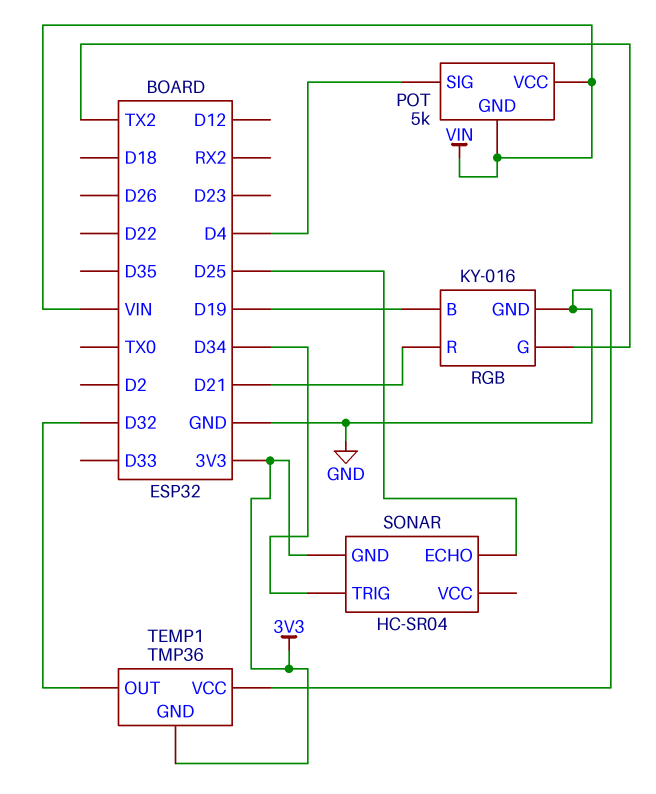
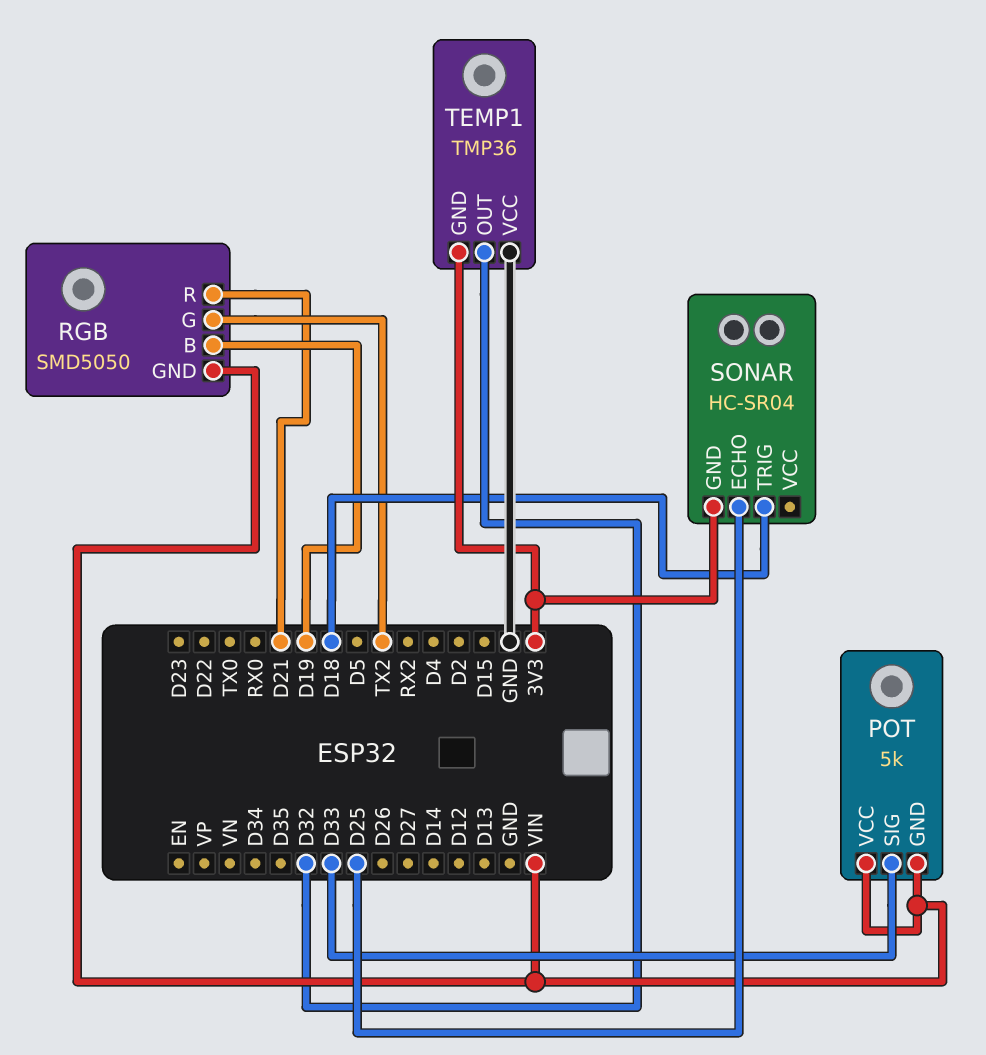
POT pin SIG: D4 -> D33
RGB: KY-016 -> SMD5050
RGB pin GND: GND -> VIN
SONAR pin TRIG: D34 -> D18

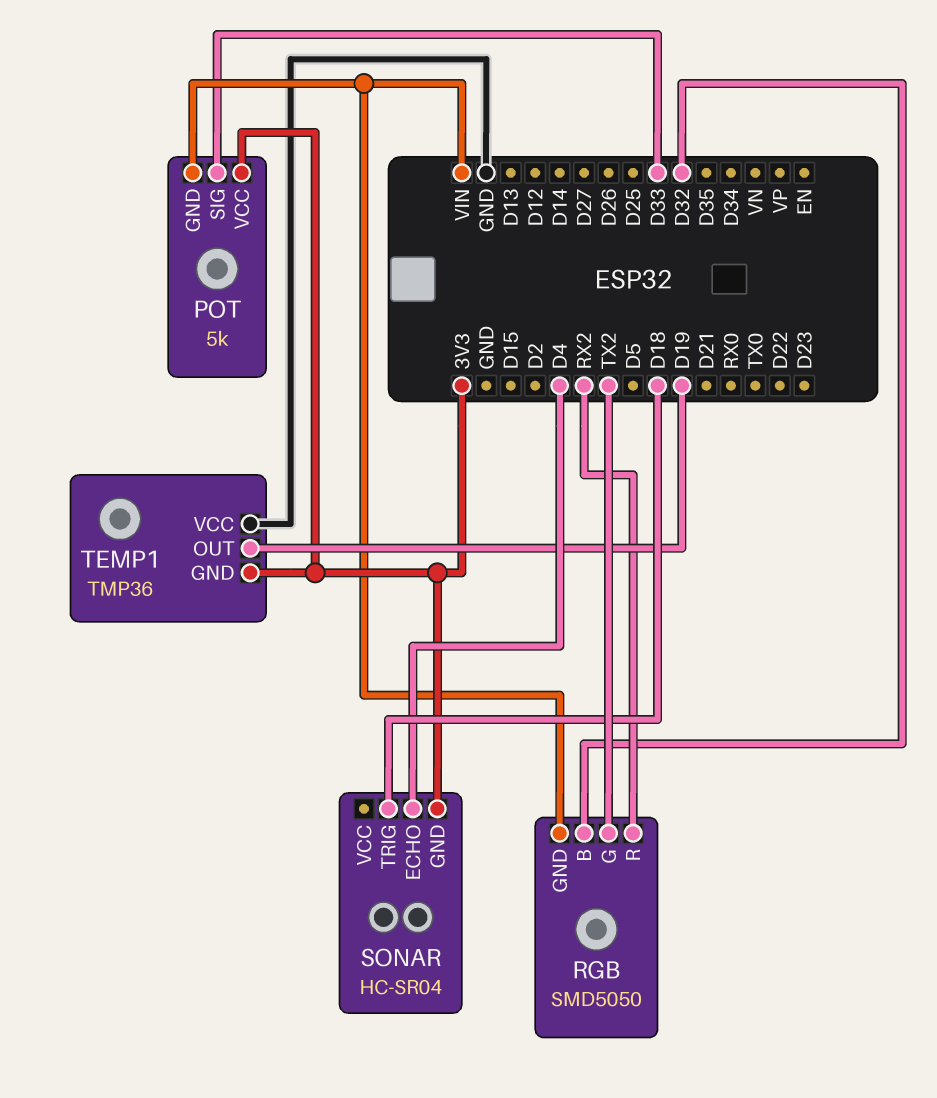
POT pin VCC: VIN -> 3V3
RGB pin B: D19 -> D32
RGB pin R: D21 -> RX2
SONAR pin ECHO: D25 -> D4
TEMP1 pin OUT: D32 -> D19

